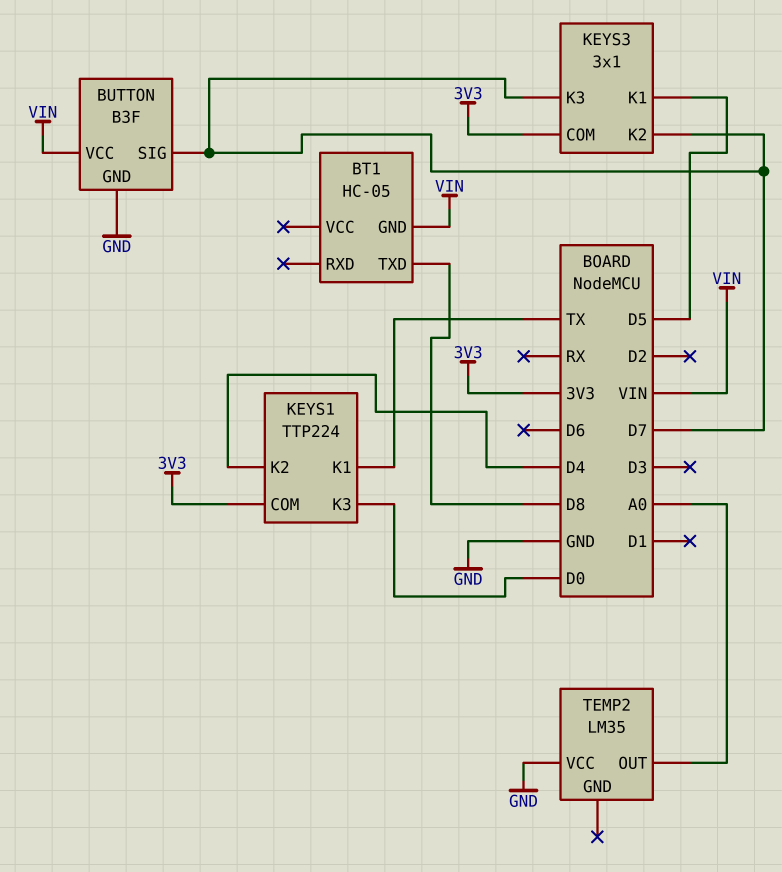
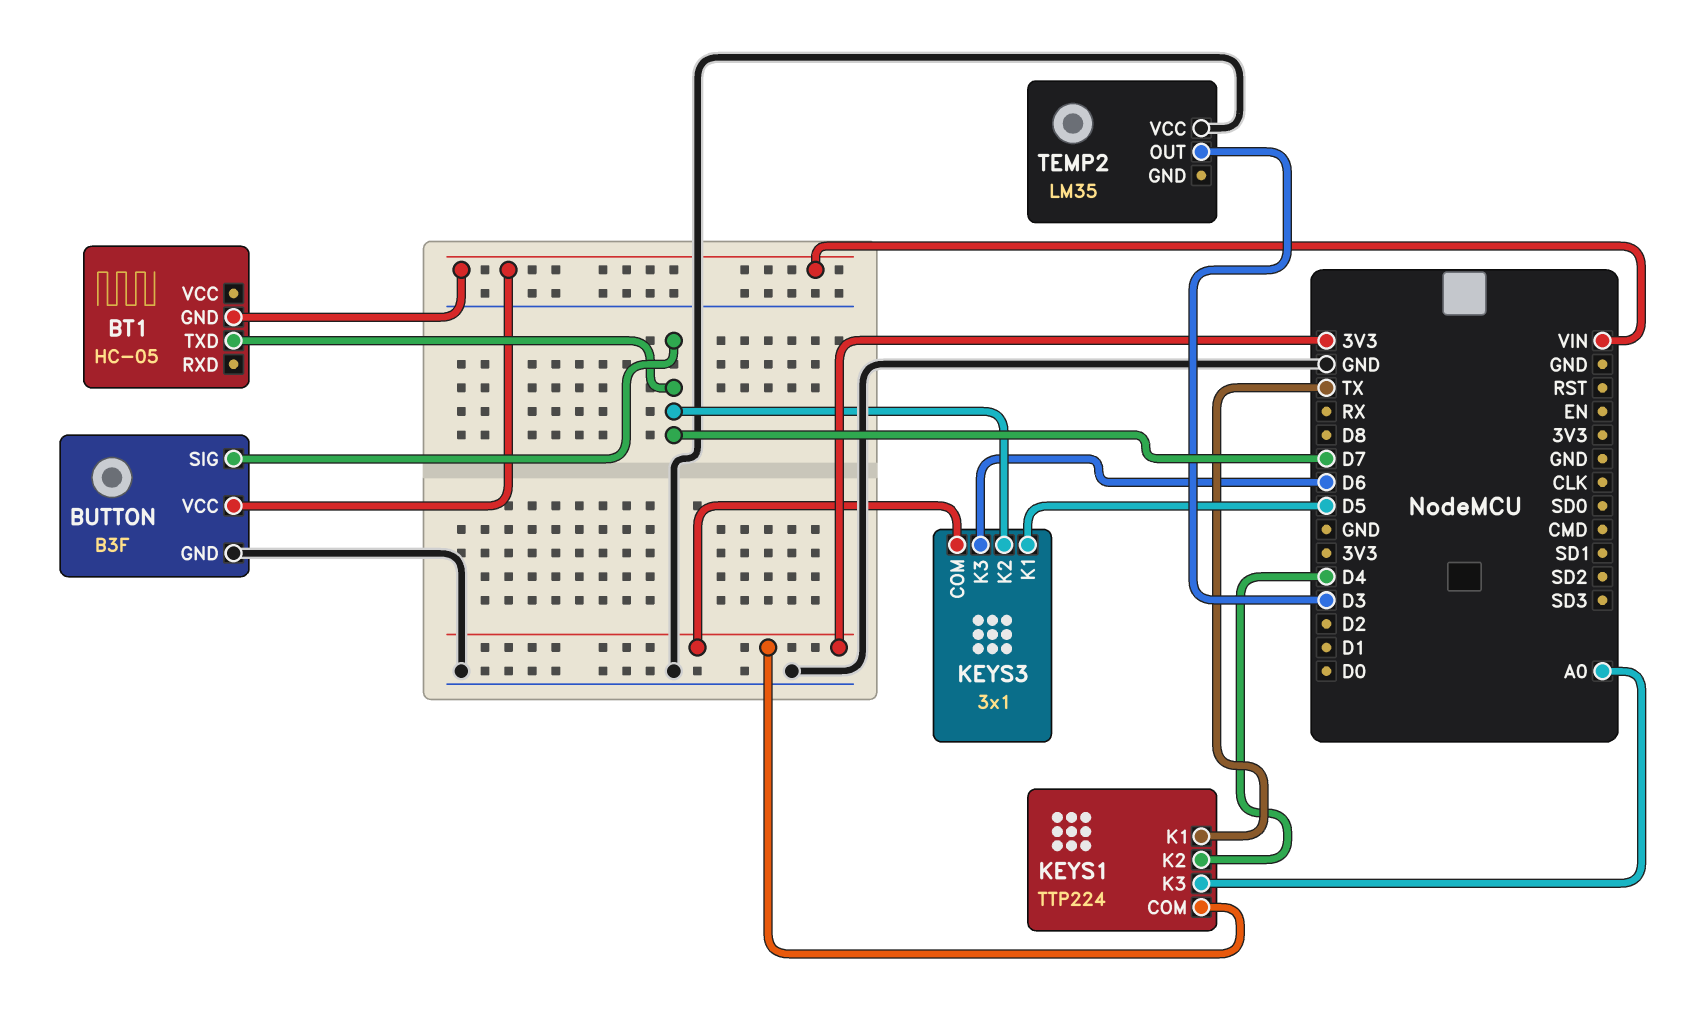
BT1 pin TXD: D8 -> D7
KEYS1 pin K3: D0 -> A0
KEYS3 pin K3: D7 -> D6
TEMP2 pin OUT: A0 -> D3

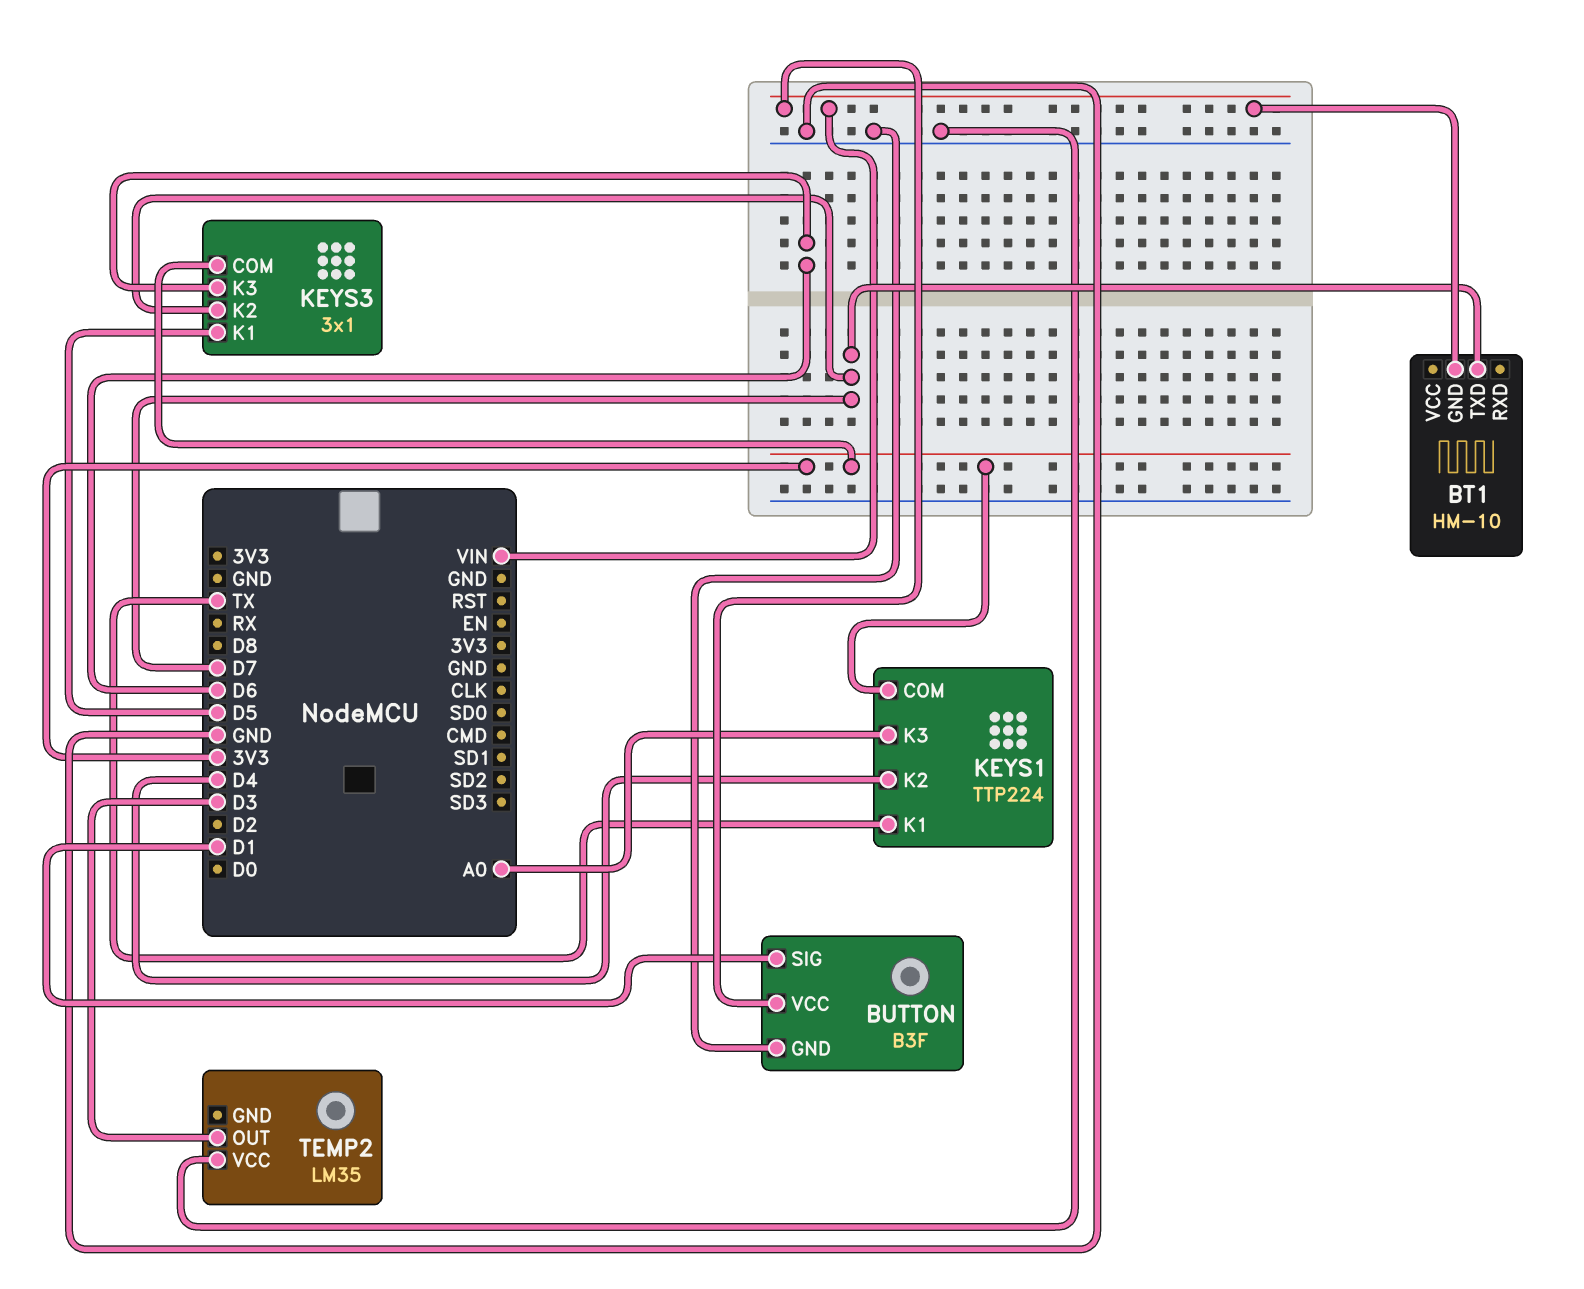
BT1: HC-05 -> HM-10
BUTTON pin SIG: D7 -> D1

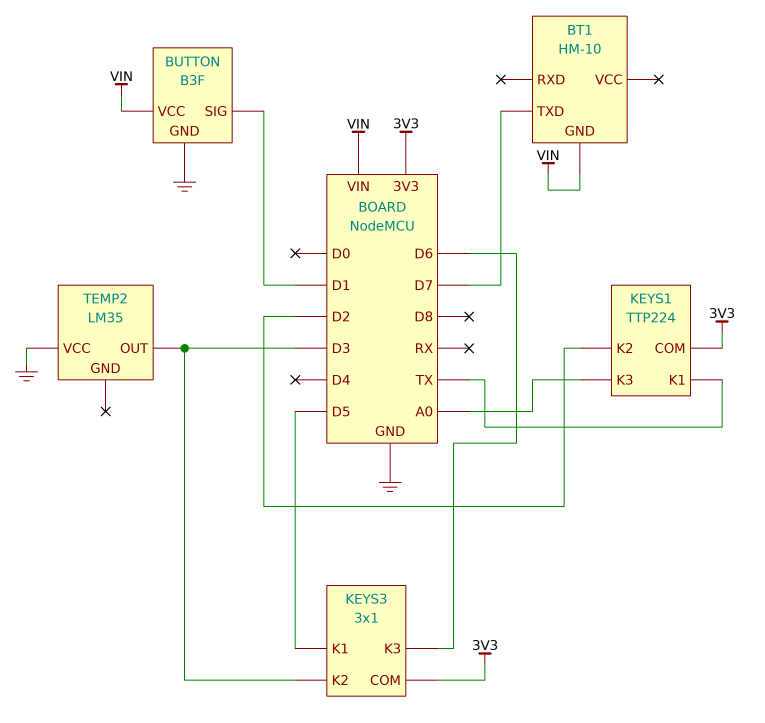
KEYS1 pin K2: D4 -> D2
KEYS3 pin K2: D7 -> D3

